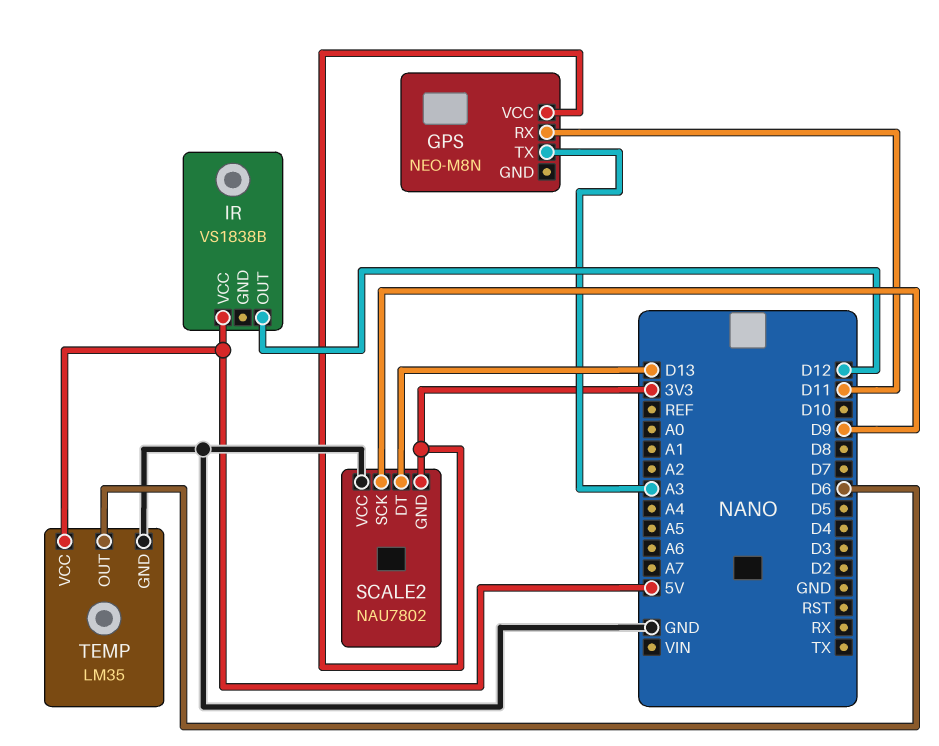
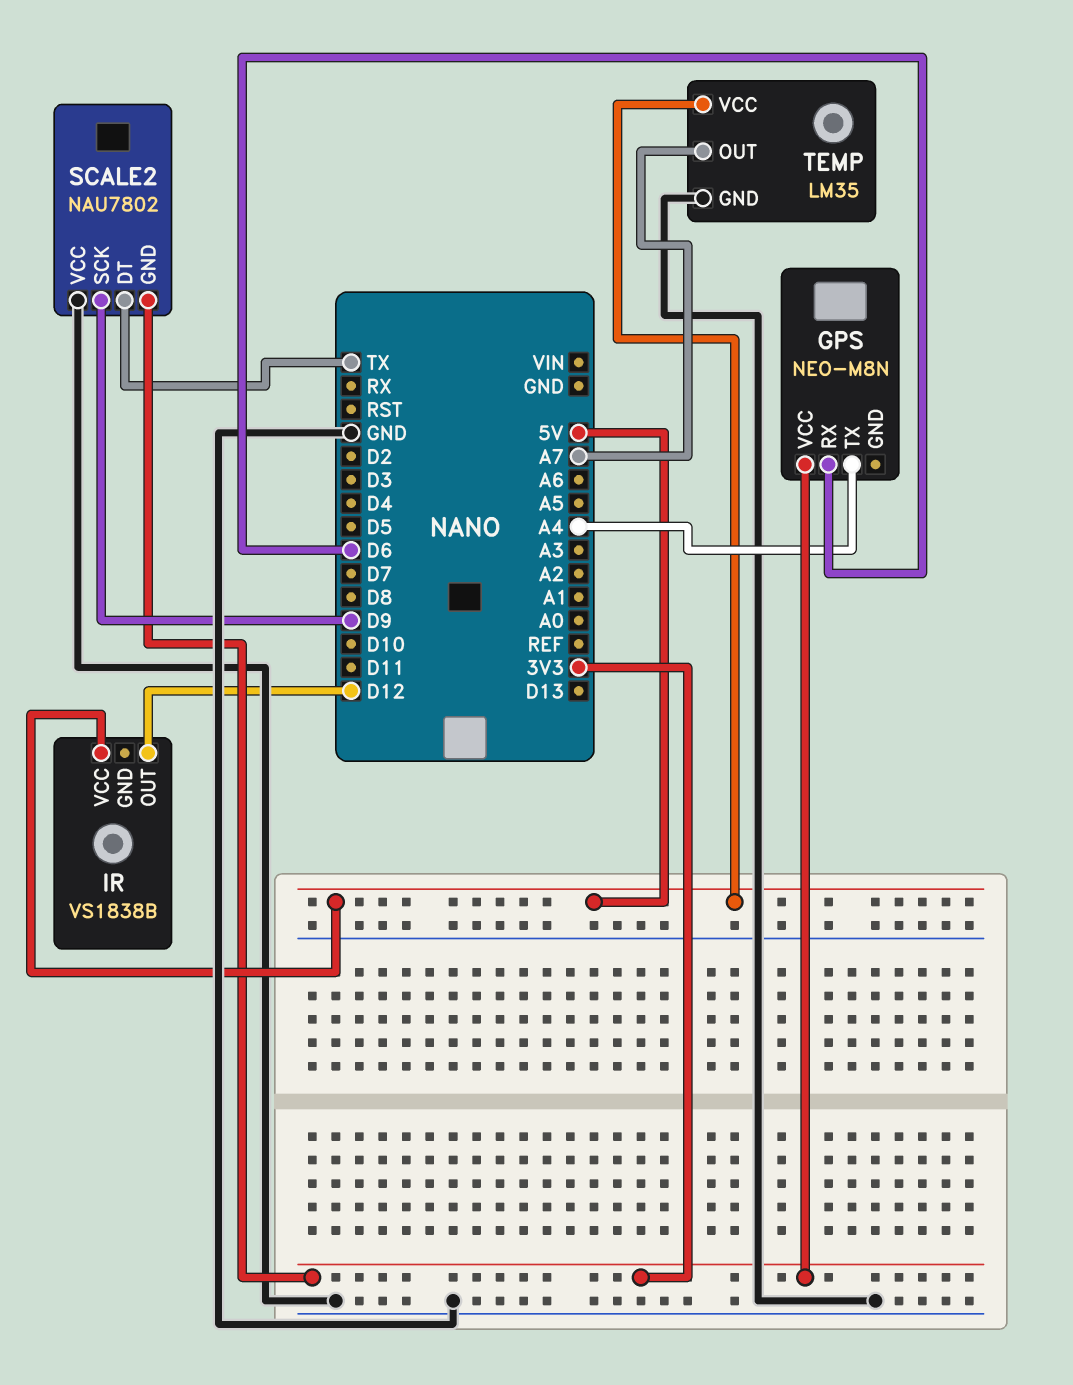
GPS pin RX: D11 -> D6
GPS pin TX: A3 -> A4
SCALE2 pin DT: D13 -> TX
TEMP pin OUT: D6 -> A7

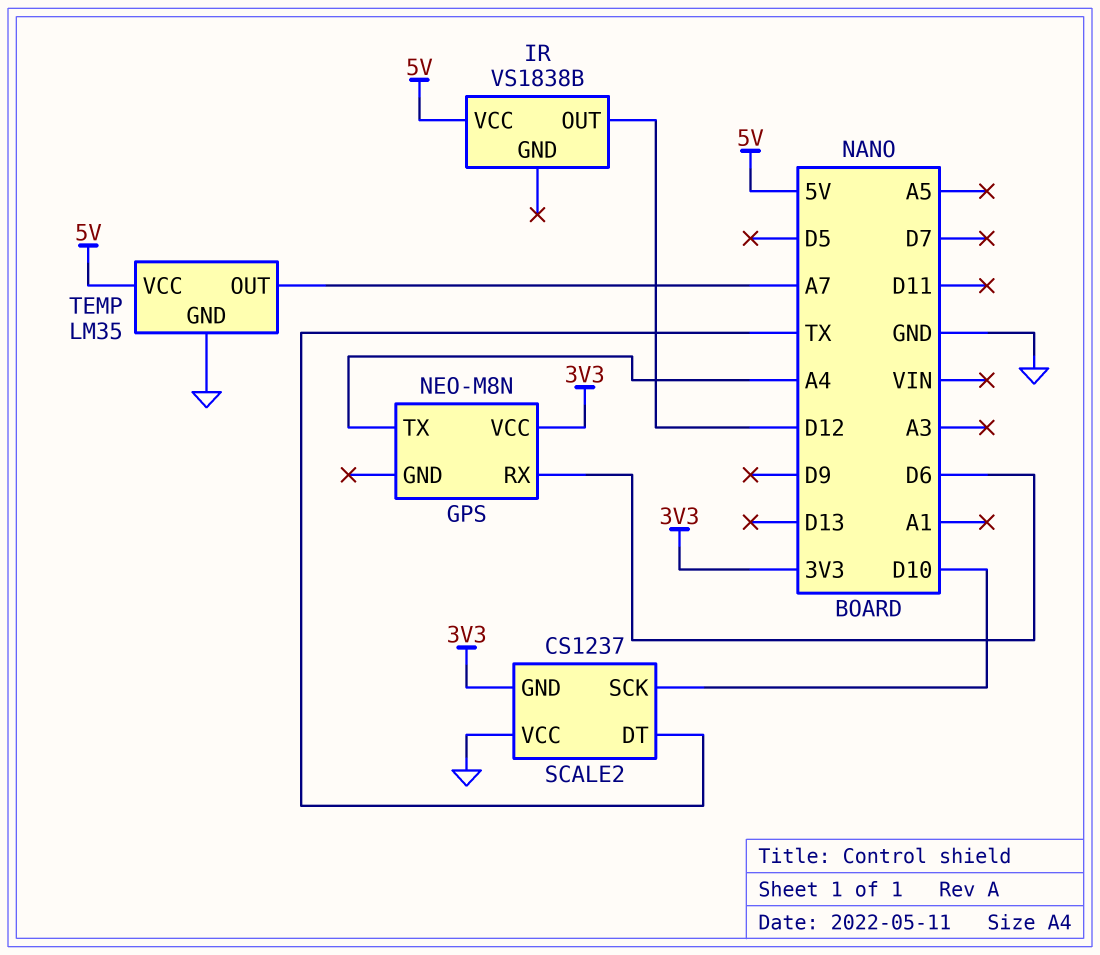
SCALE2: NAU7802 -> CS1237
SCALE2 pin SCK: D9 -> D10

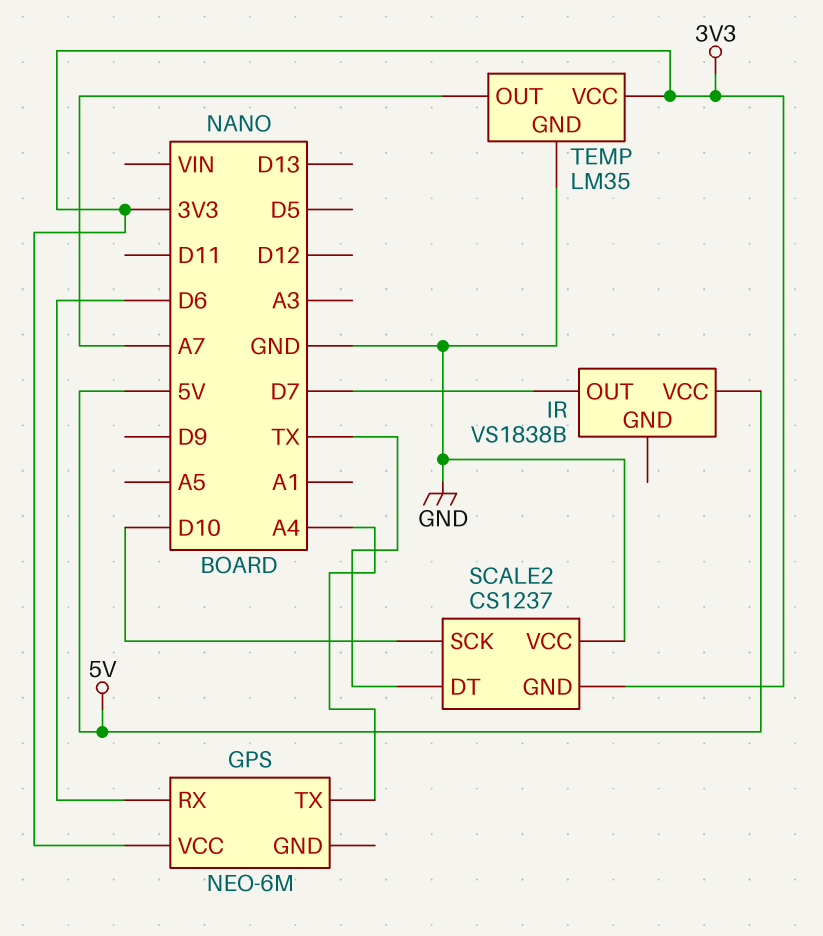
GPS: NEO-M8N -> NEO-6M
IR pin OUT: D12 -> D7
TEMP pin VCC: 5V -> 3V3

